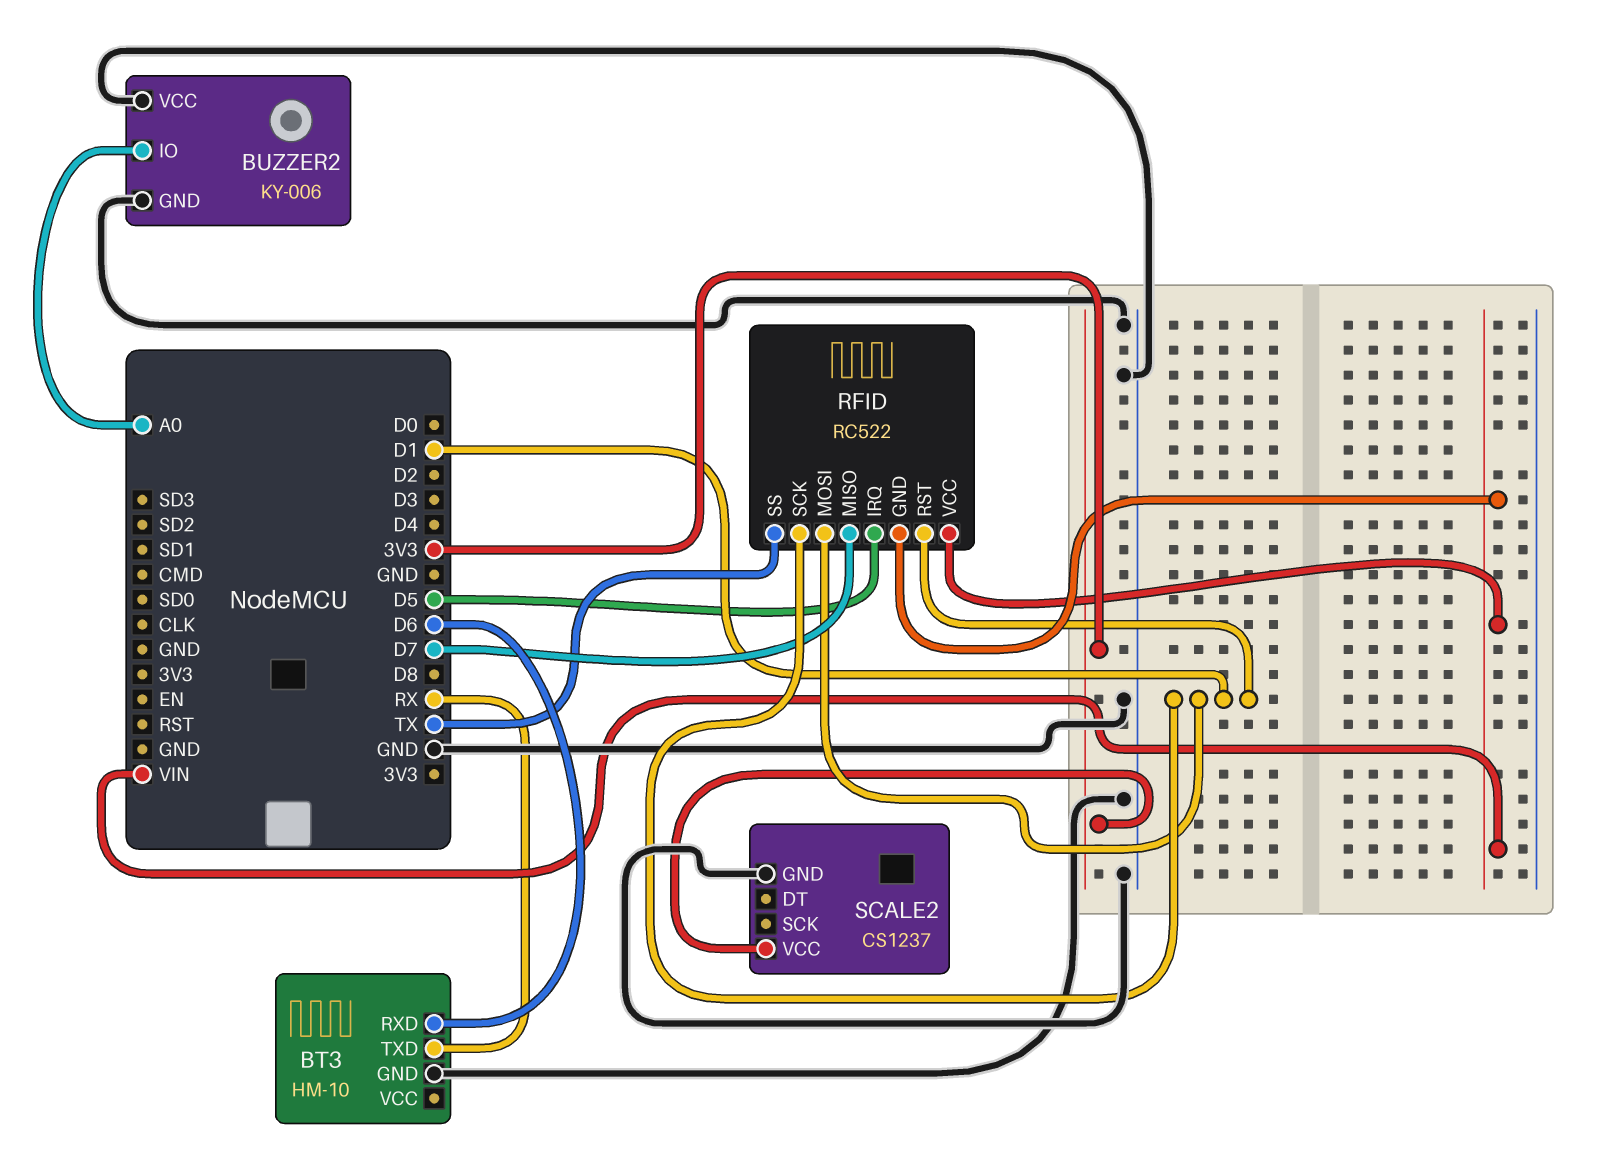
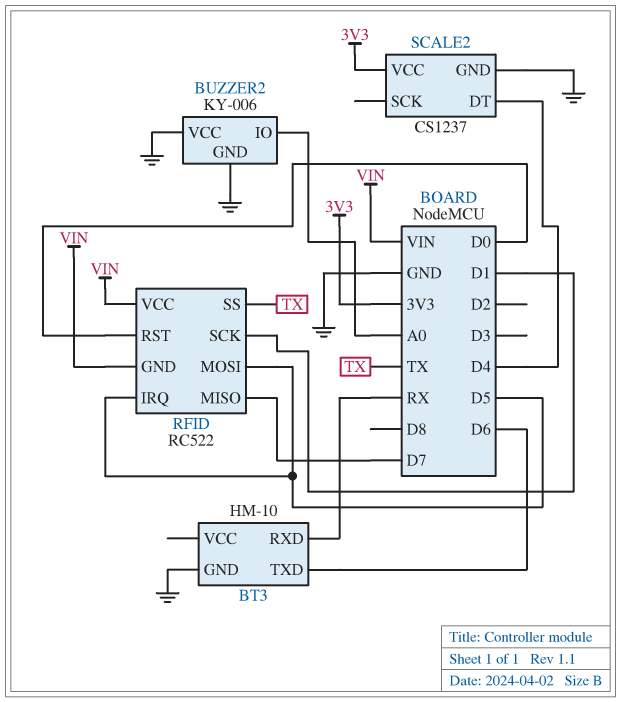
BT3 pin RXD: D6 -> RX
BT3 pin TXD: RX -> D6
RFID pin MOSI: D1 -> D5
RFID pin RST: D1 -> D0
SCALE2 pin DT: none -> D4

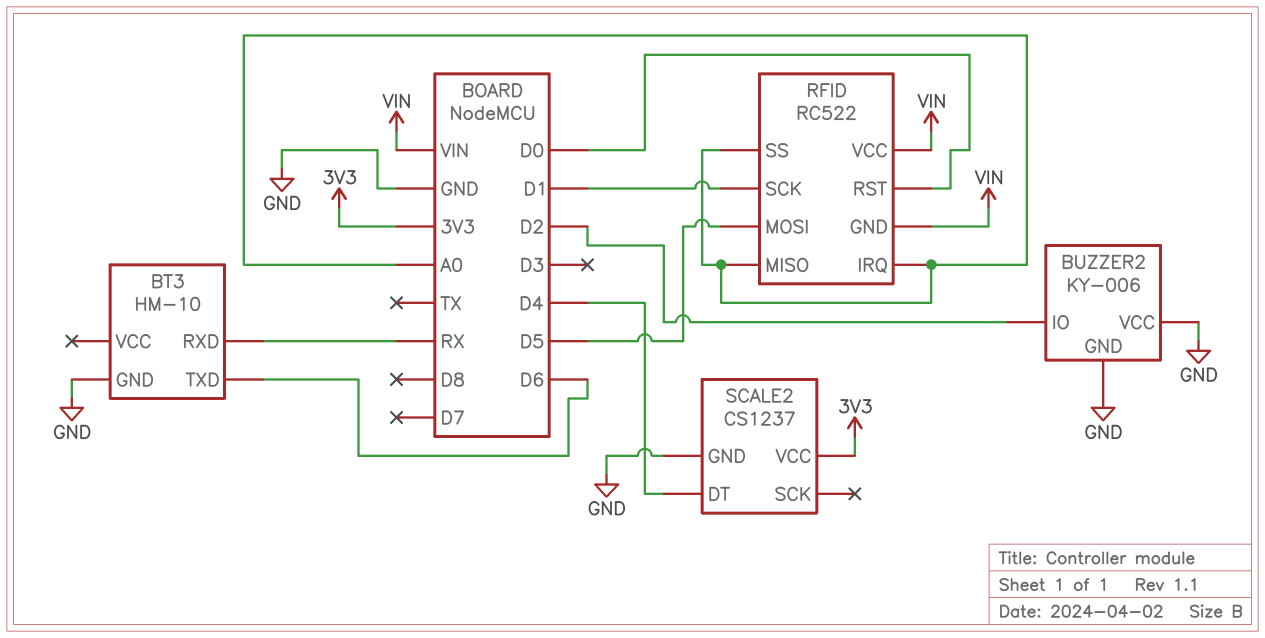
BUZZER2 pin IO: A0 -> D2
RFID pin IRQ: D5 -> A0
RFID pin MISO: D7 -> A0
RFID pin SS: TX -> A0

